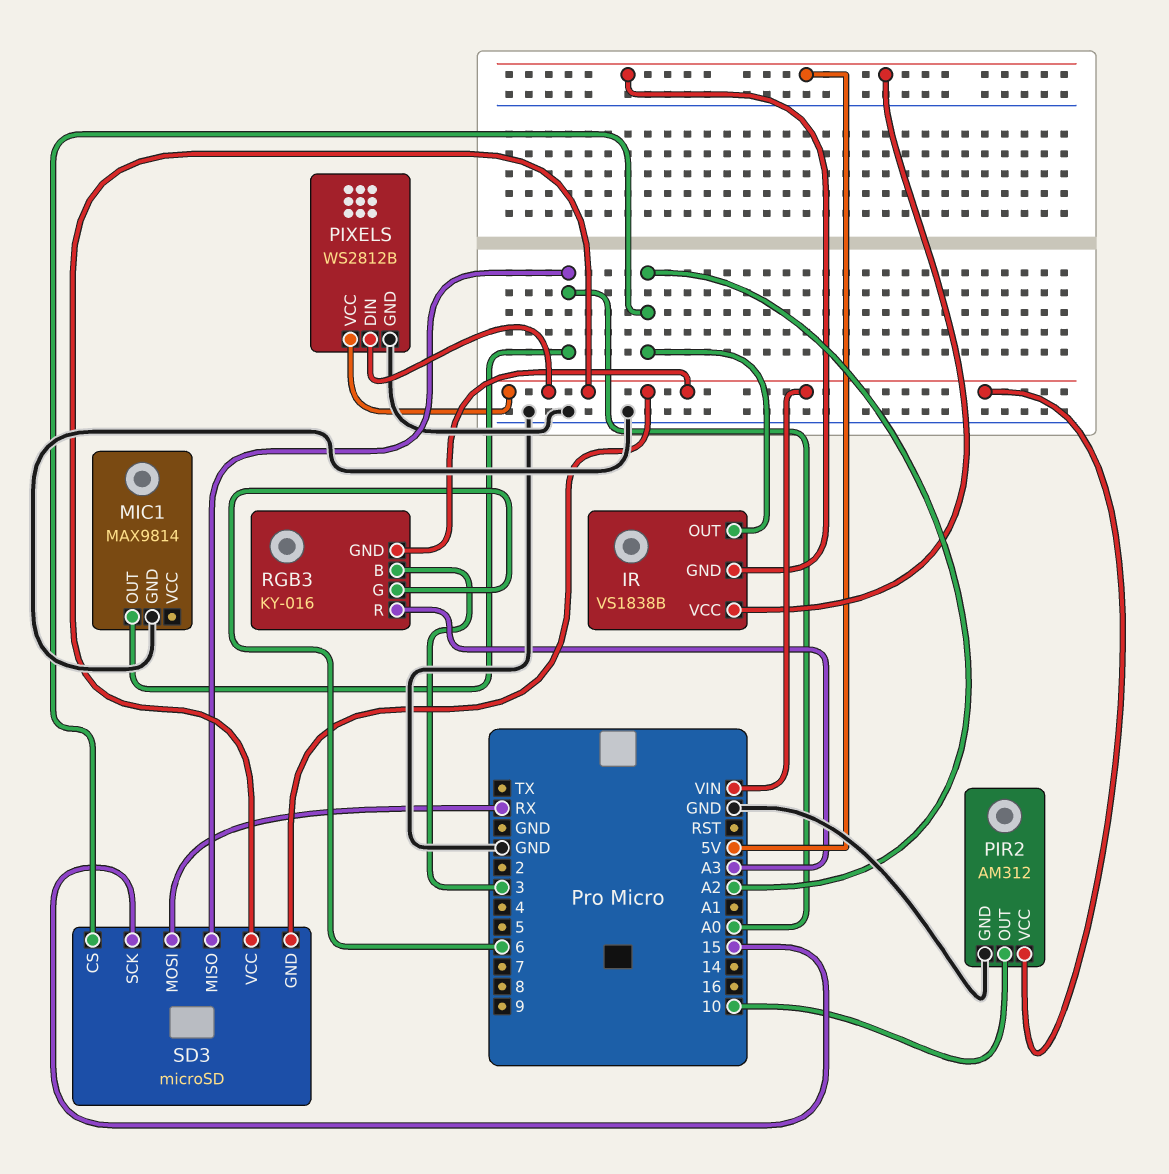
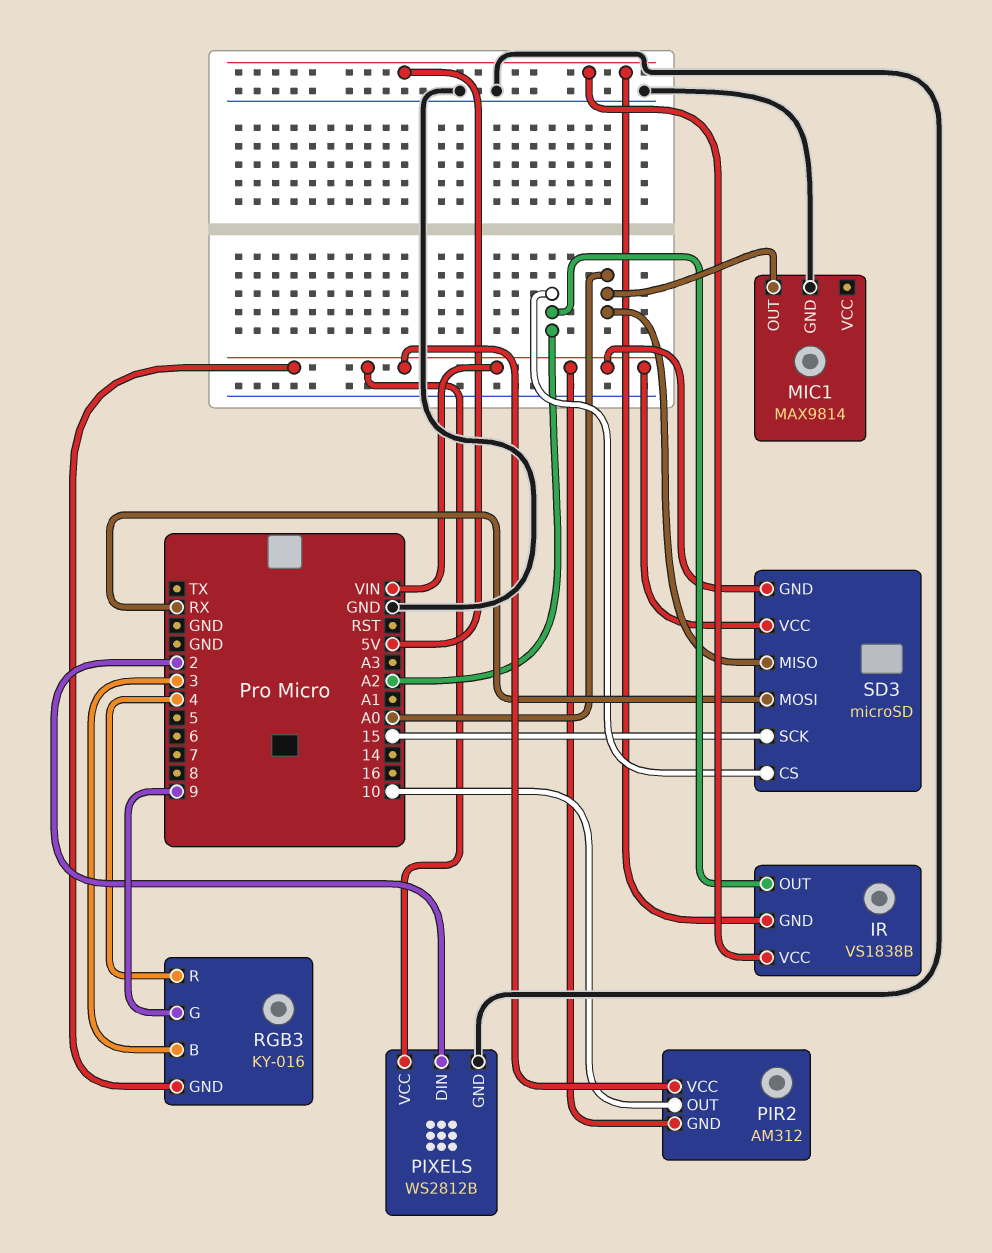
PIR2 pin GND: GND -> VIN
PIXELS pin DIN: VIN -> 2
RGB3 pin G: 6 -> 9
RGB3 pin R: A3 -> 4

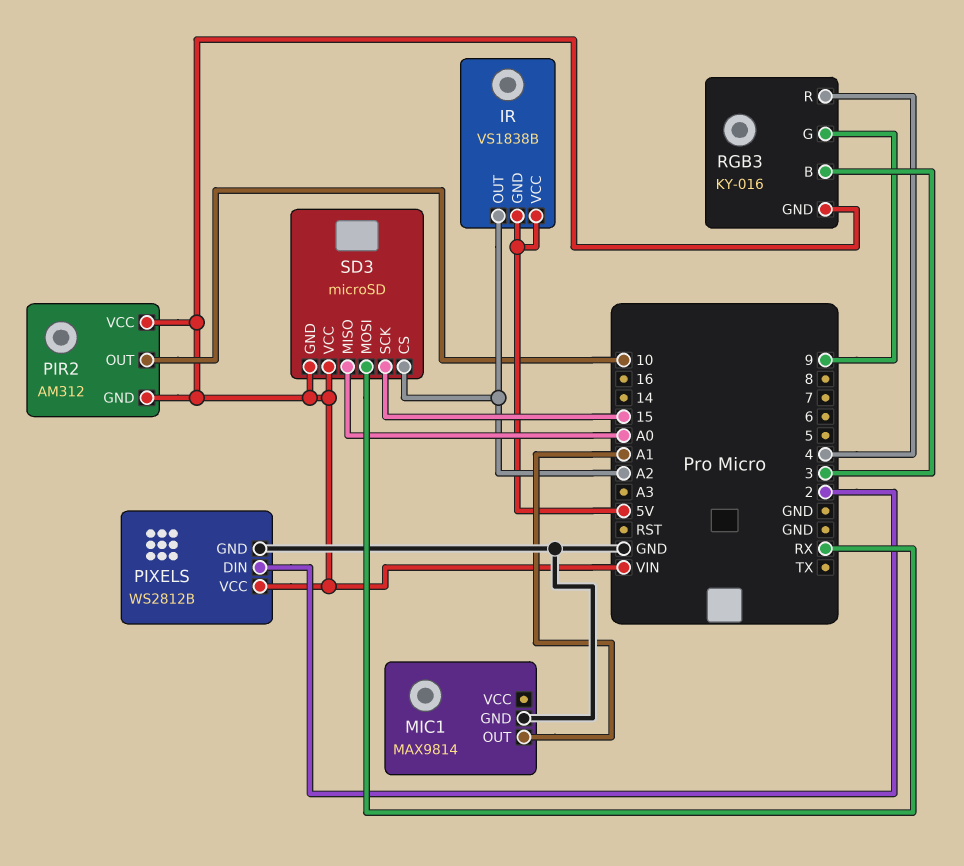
MIC1 pin OUT: A0 -> A1

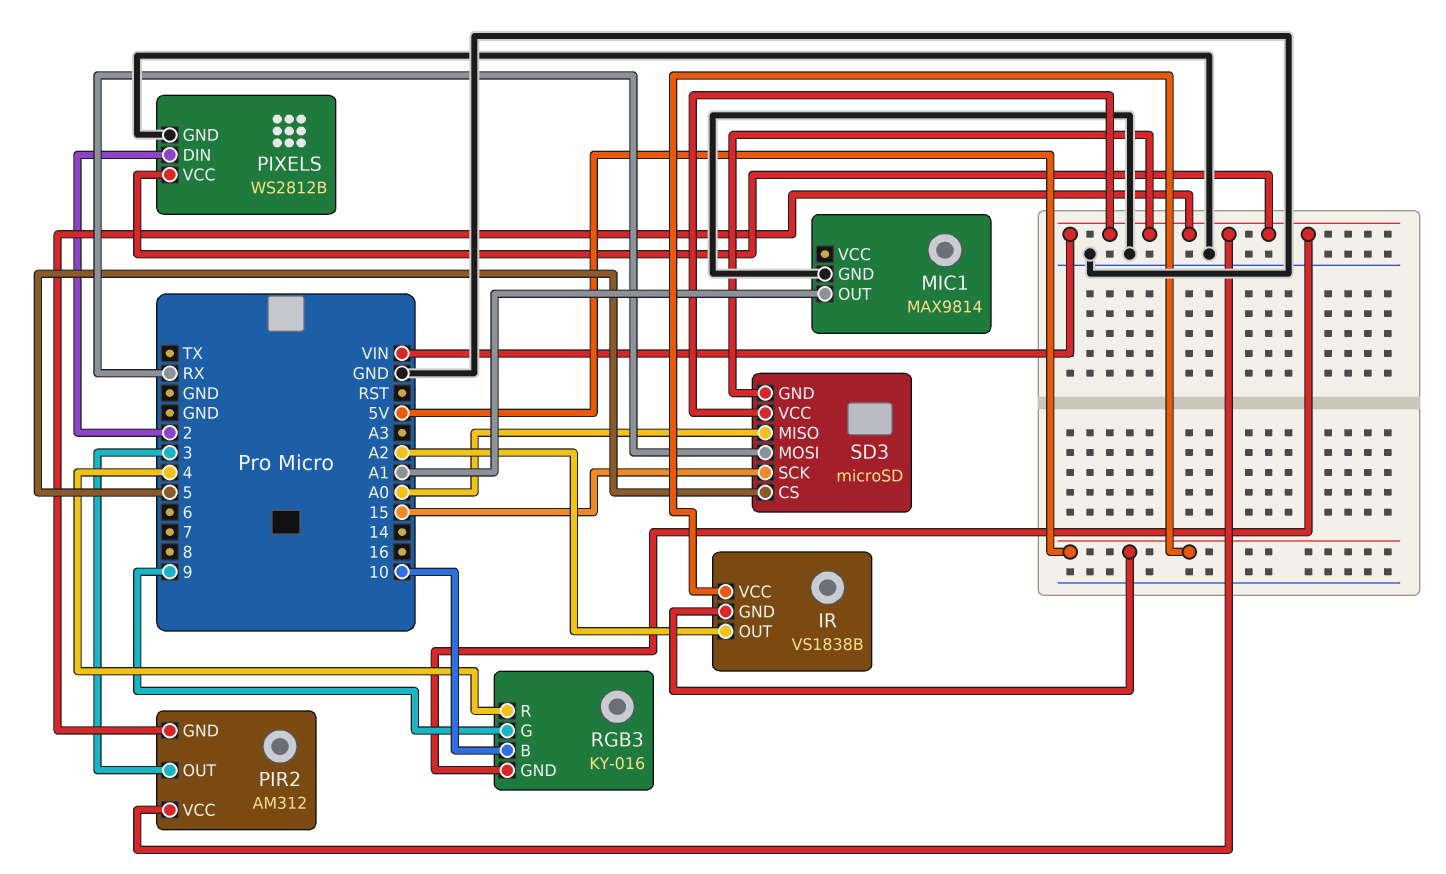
PIR2 pin OUT: 10 -> 3
RGB3 pin B: 3 -> 10
SD3 pin CS: A2 -> 5

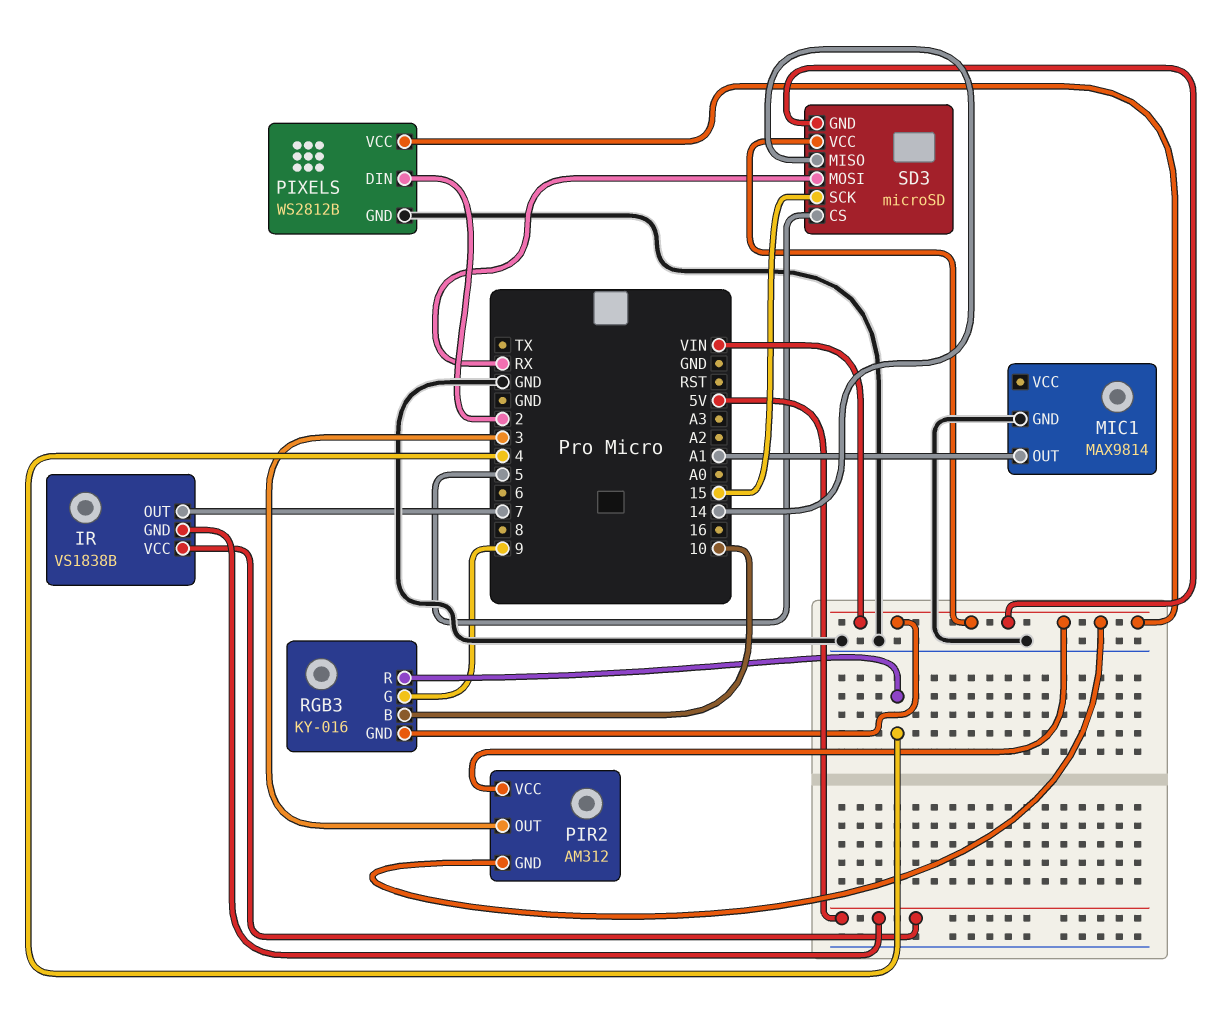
IR pin OUT: A2 -> 7
SD3 pin MISO: A0 -> 14

